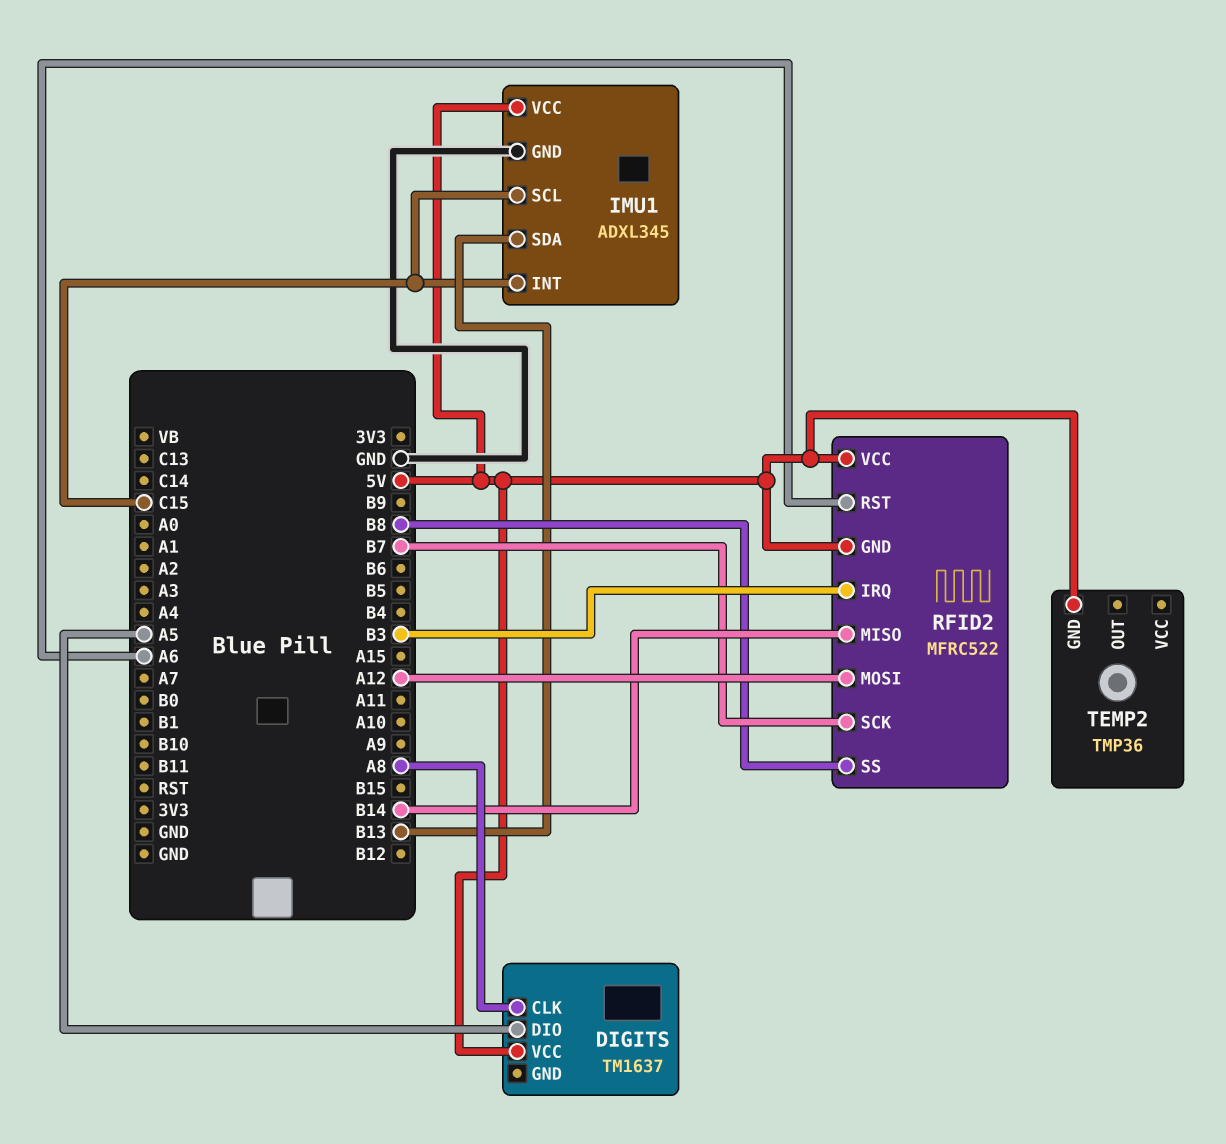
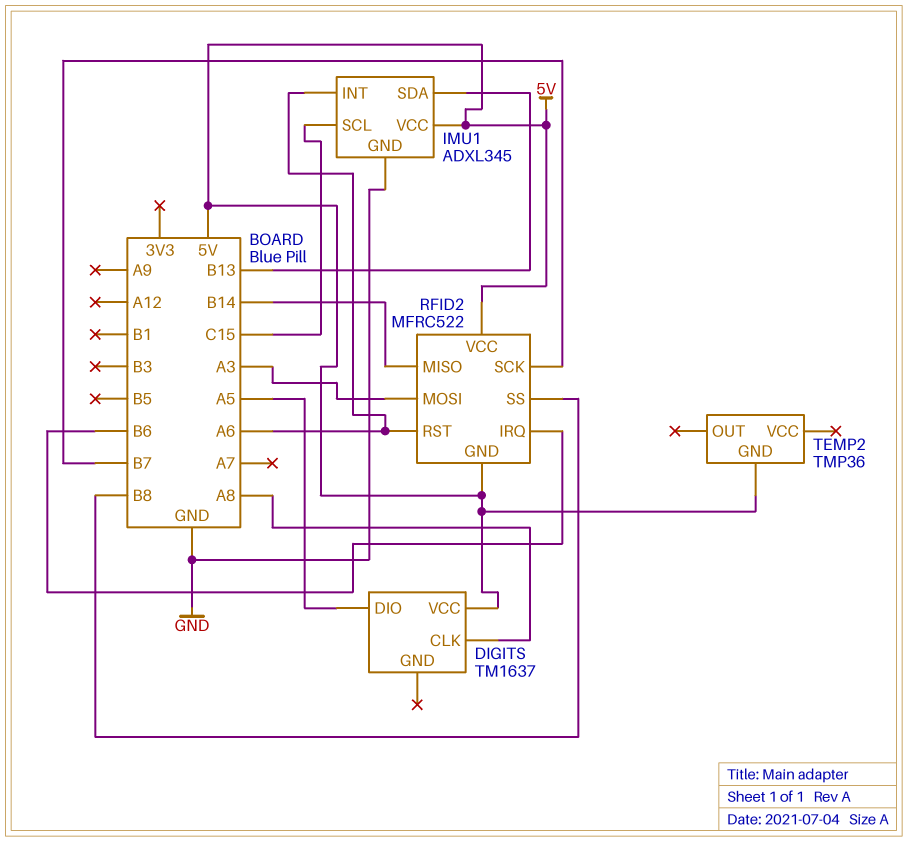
IMU1 pin INT: C15 -> A6
RFID2 pin IRQ: B3 -> B6
RFID2 pin MOSI: A12 -> A3

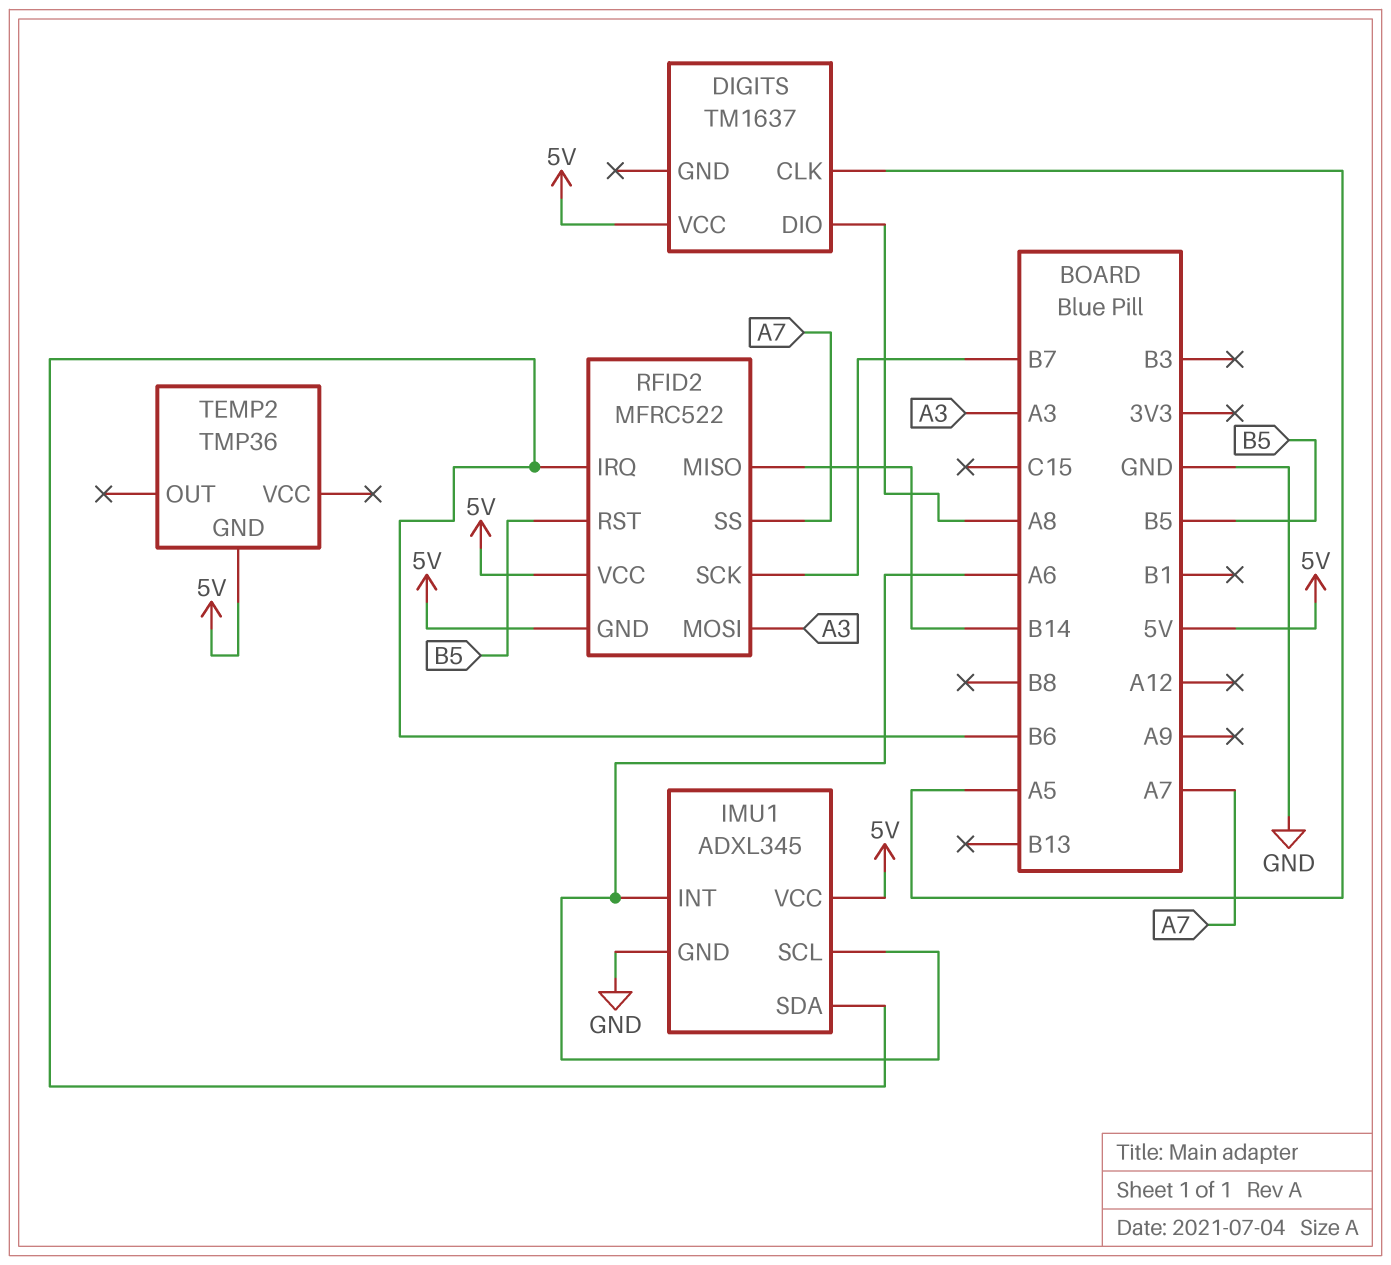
DIGITS pin CLK: A8 -> A5
DIGITS pin DIO: A5 -> A8
IMU1 pin SCL: C15 -> A6
IMU1 pin SDA: B13 -> B6
RFID2 pin RST: A6 -> B5
RFID2 pin SS: B8 -> A7

